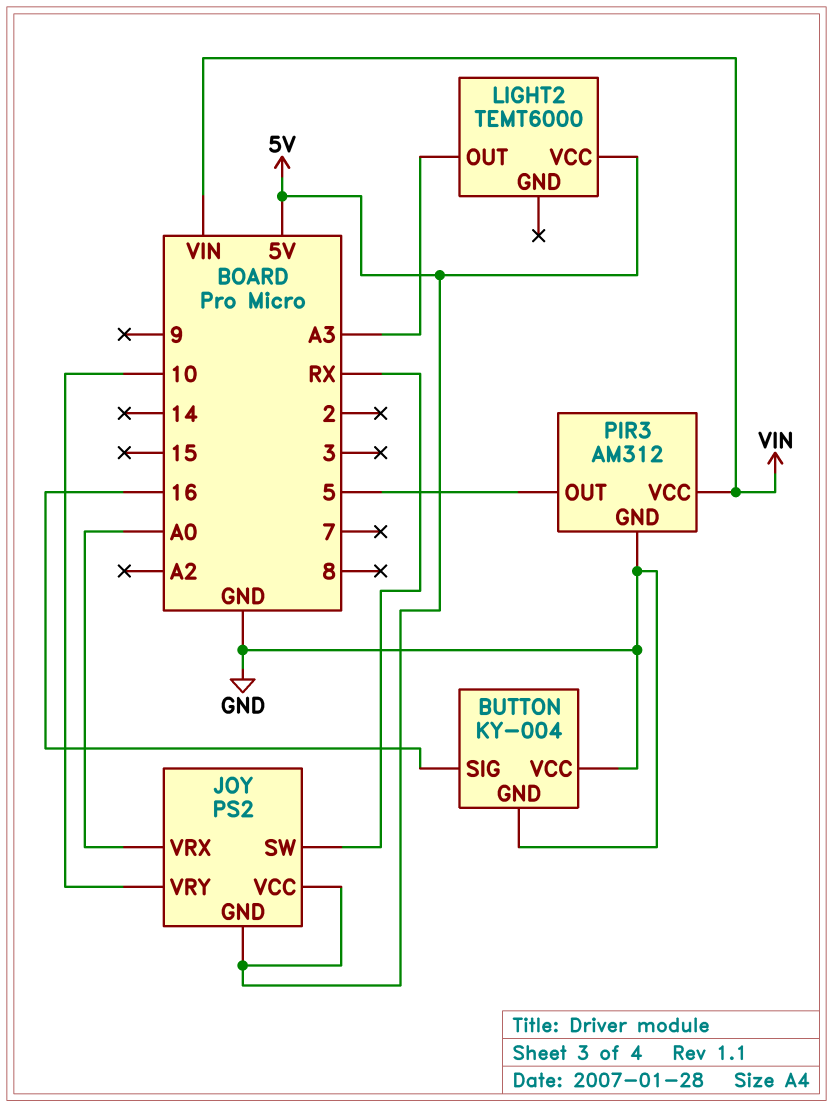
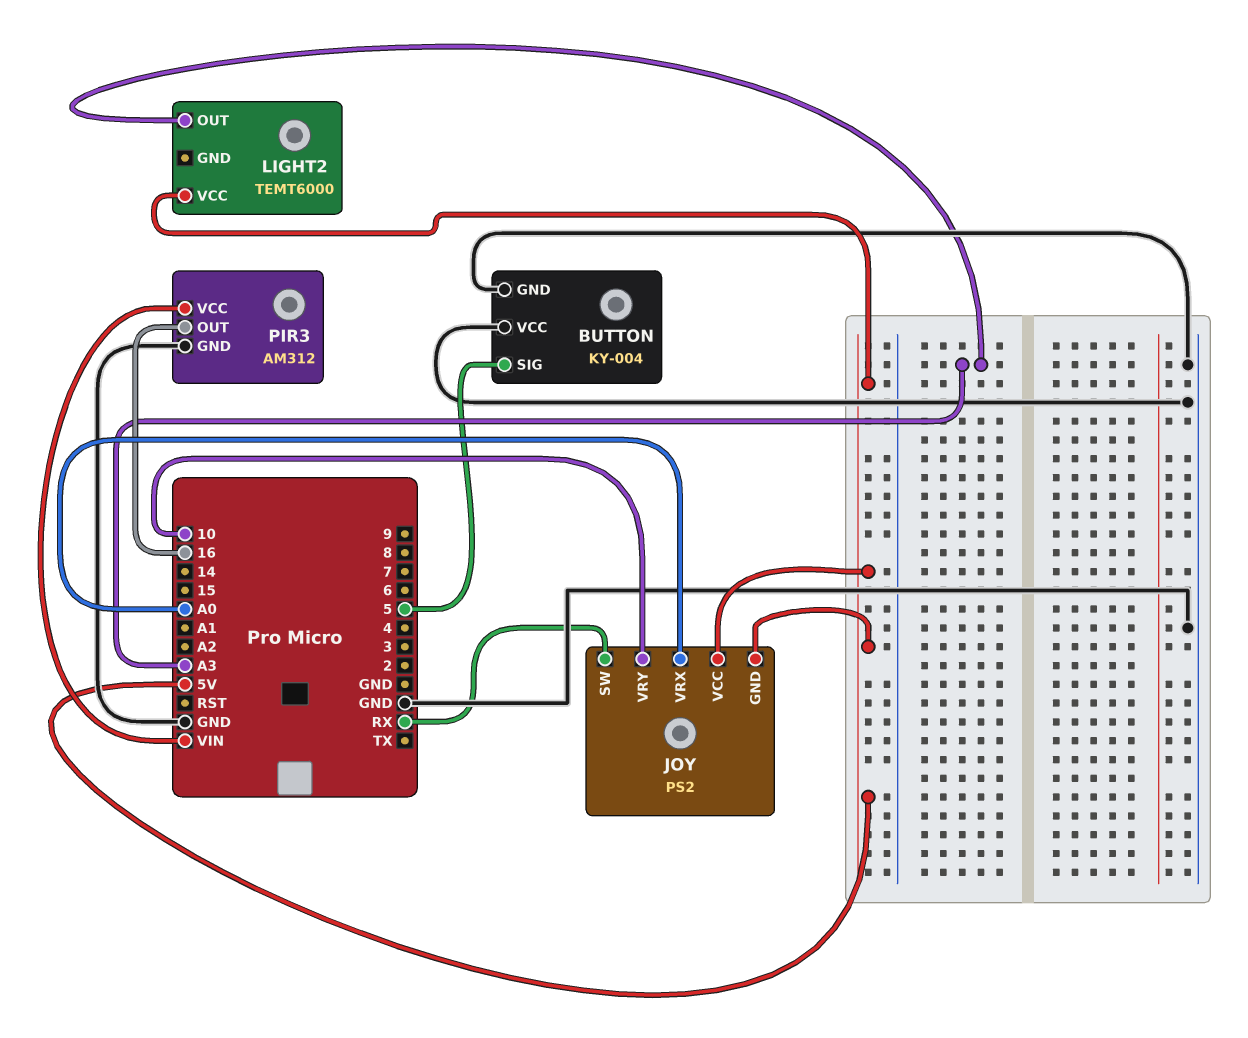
BUTTON pin SIG: 16 -> 5
PIR3 pin OUT: 5 -> 16

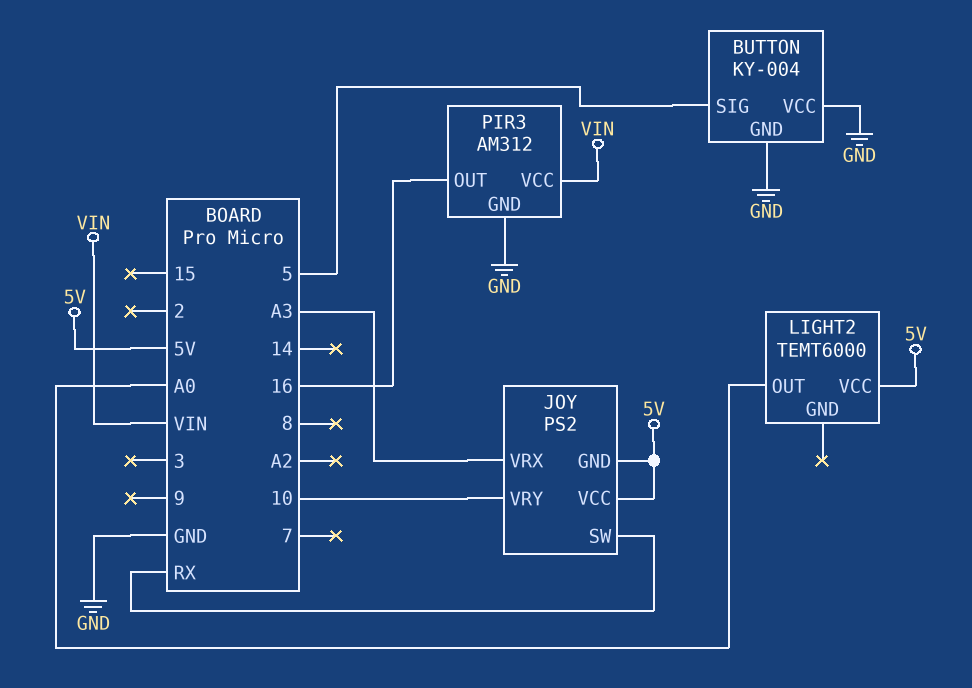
JOY pin VRX: A0 -> A3
LIGHT2 pin OUT: A3 -> A0

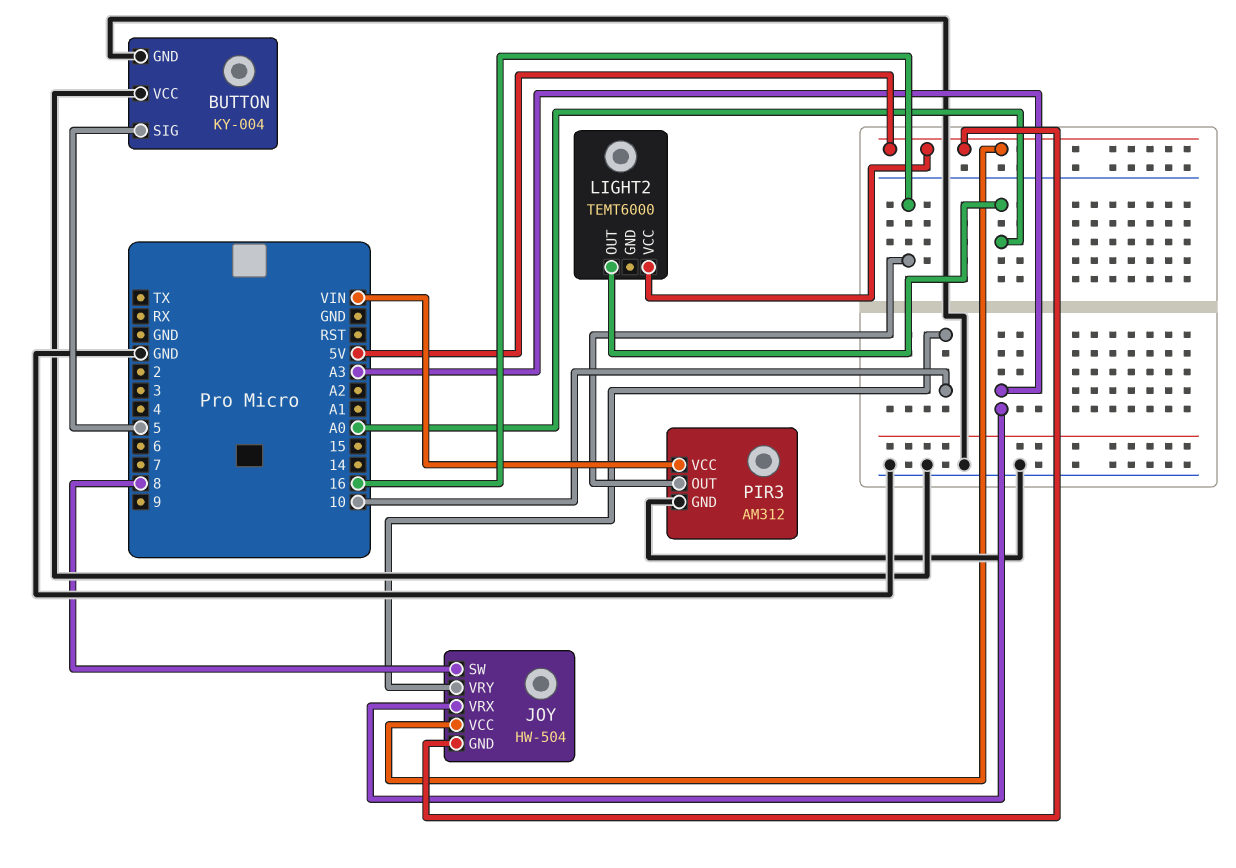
JOY: PS2 -> HW-504
JOY pin SW: RX -> 8

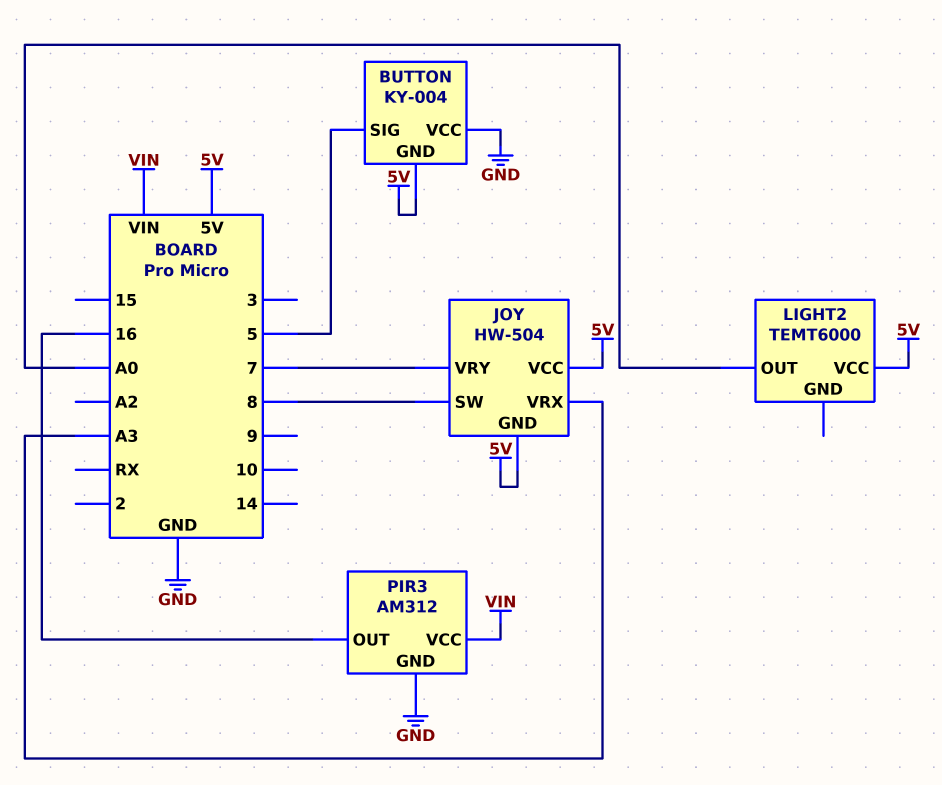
BUTTON pin GND: GND -> 5V
JOY pin VRY: 10 -> 7

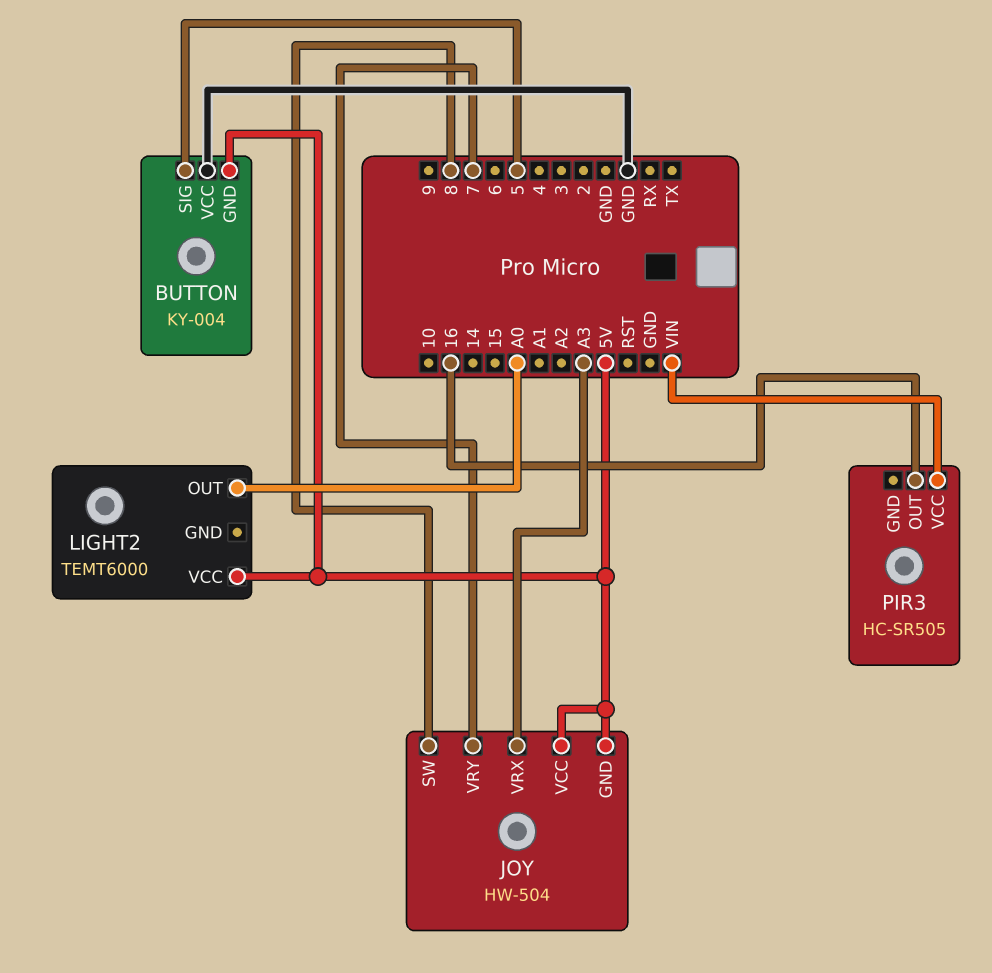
PIR3: AM312 -> HC-SR505
PIR3 pin GND: GND -> none

